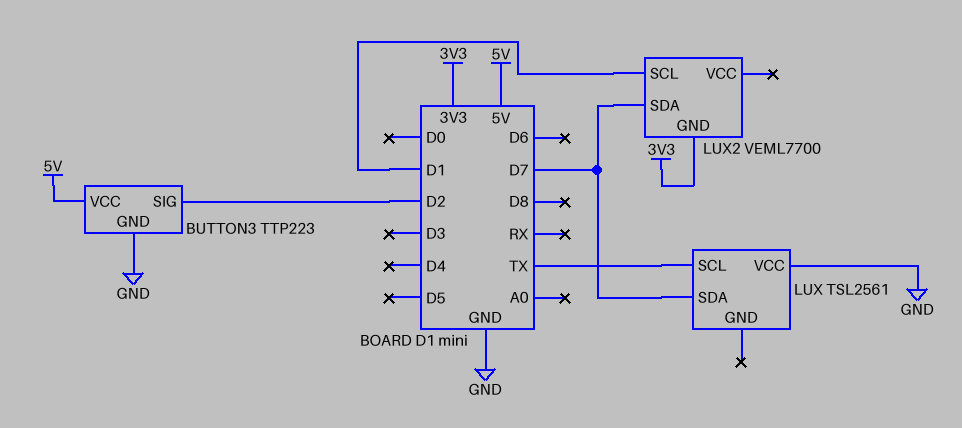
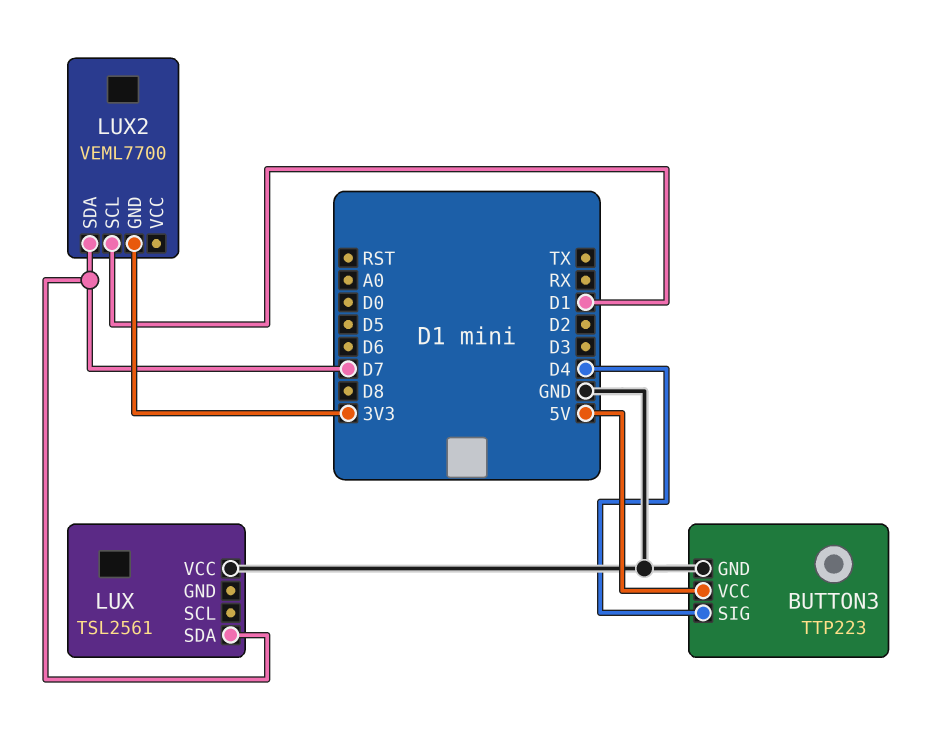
BUTTON3 pin SIG: D2 -> D4
LUX pin SCL: TX -> none

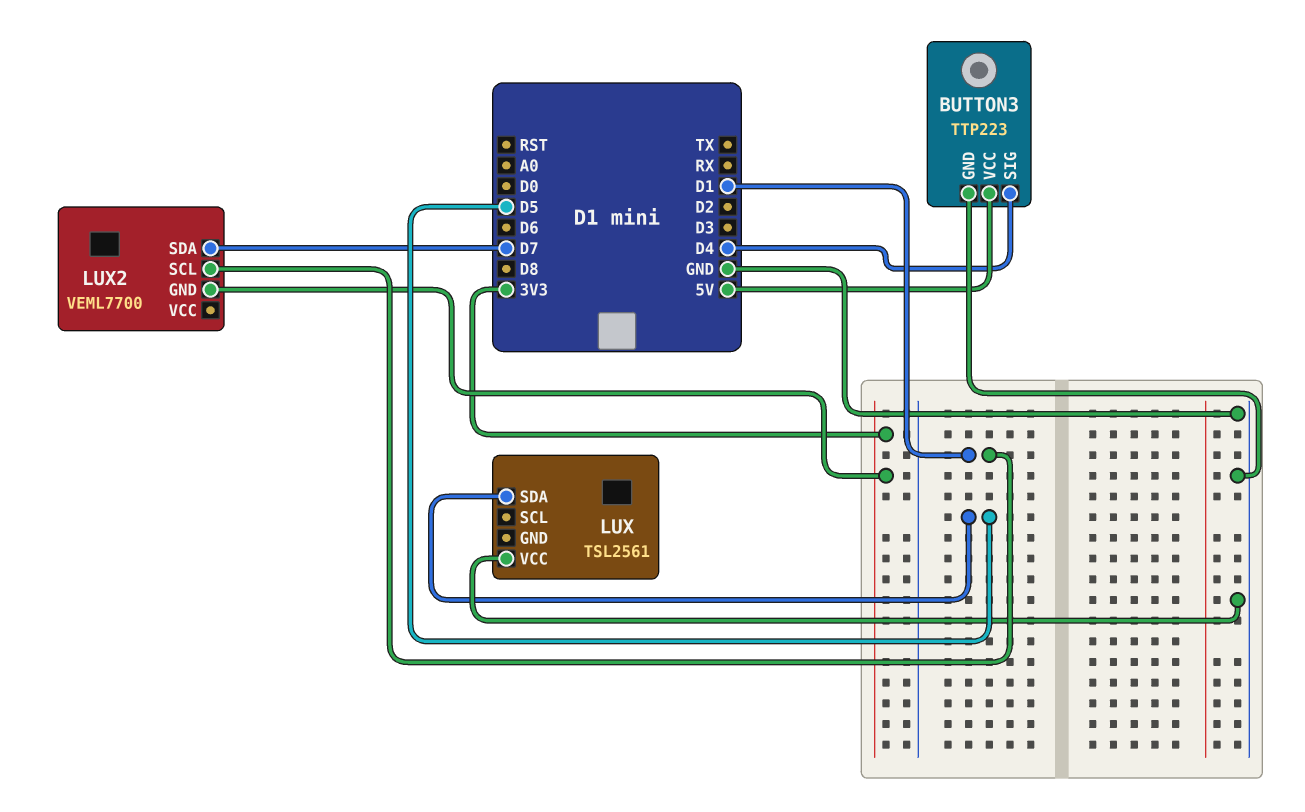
LUX pin SDA: D7 -> D5

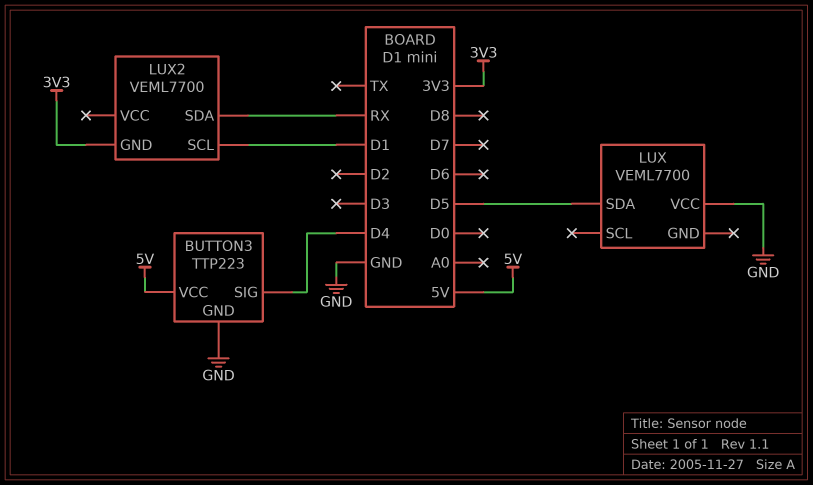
LUX: TSL2561 -> VEML7700
LUX2 pin SDA: D7 -> RX

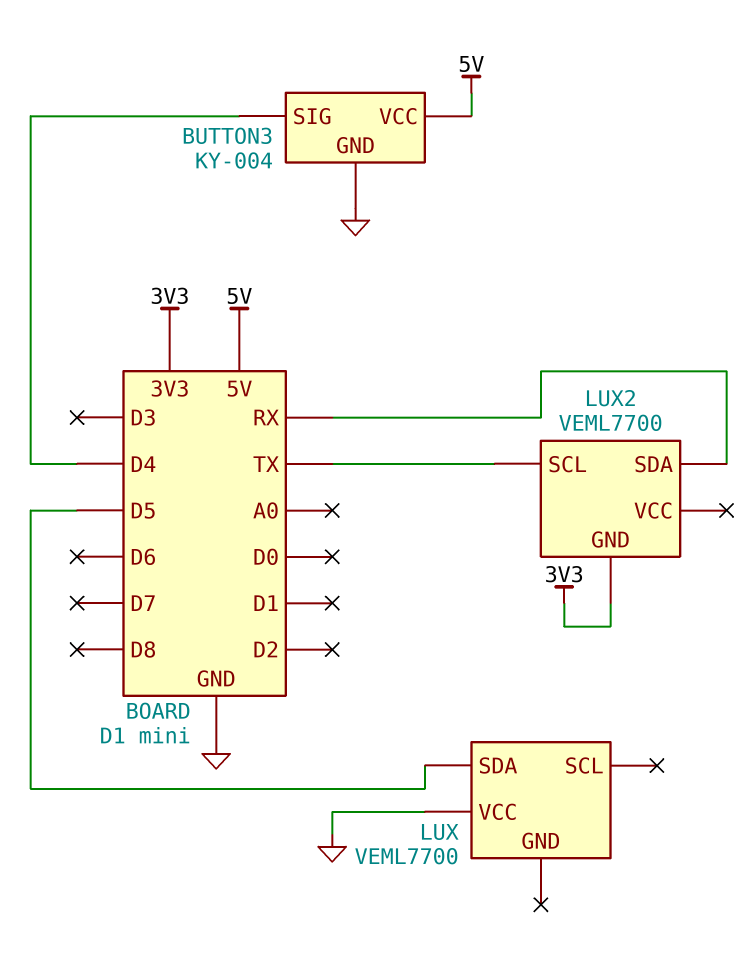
BUTTON3: TTP223 -> KY-004
LUX2 pin SCL: D1 -> TX

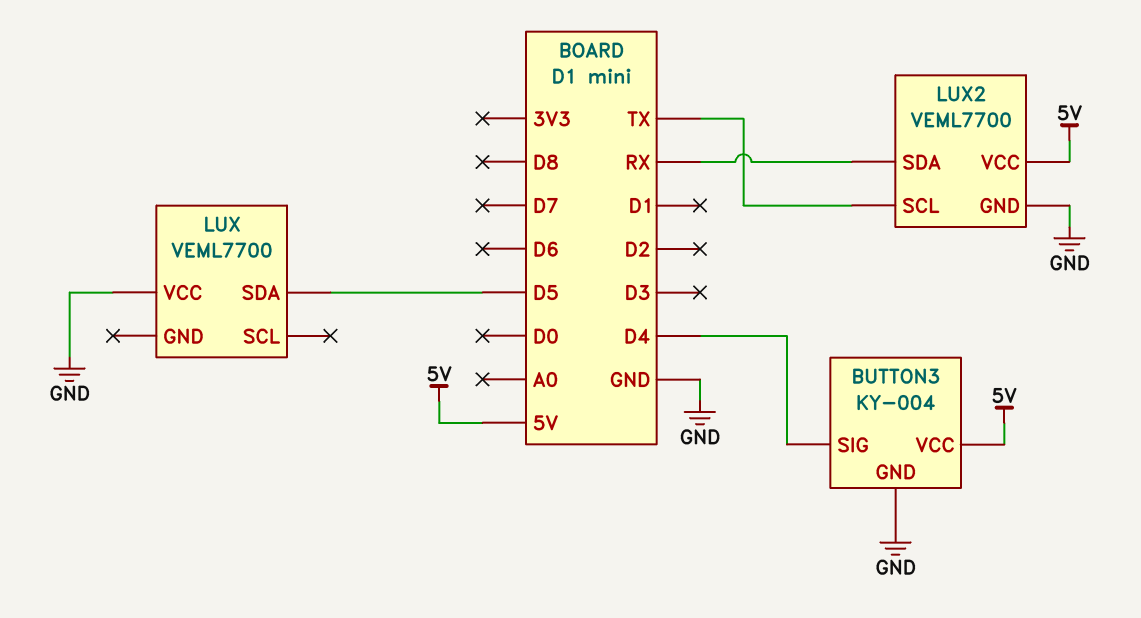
LUX2 pin GND: 3V3 -> GND
LUX2 pin VCC: none -> 5V

